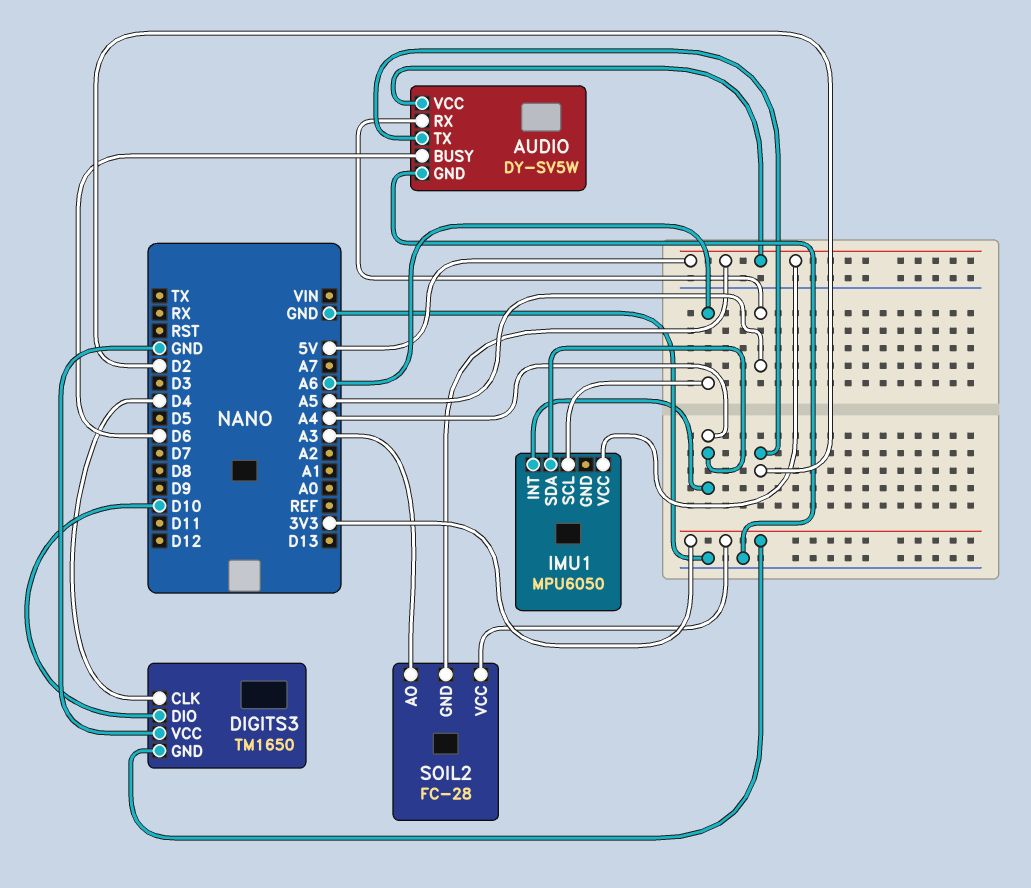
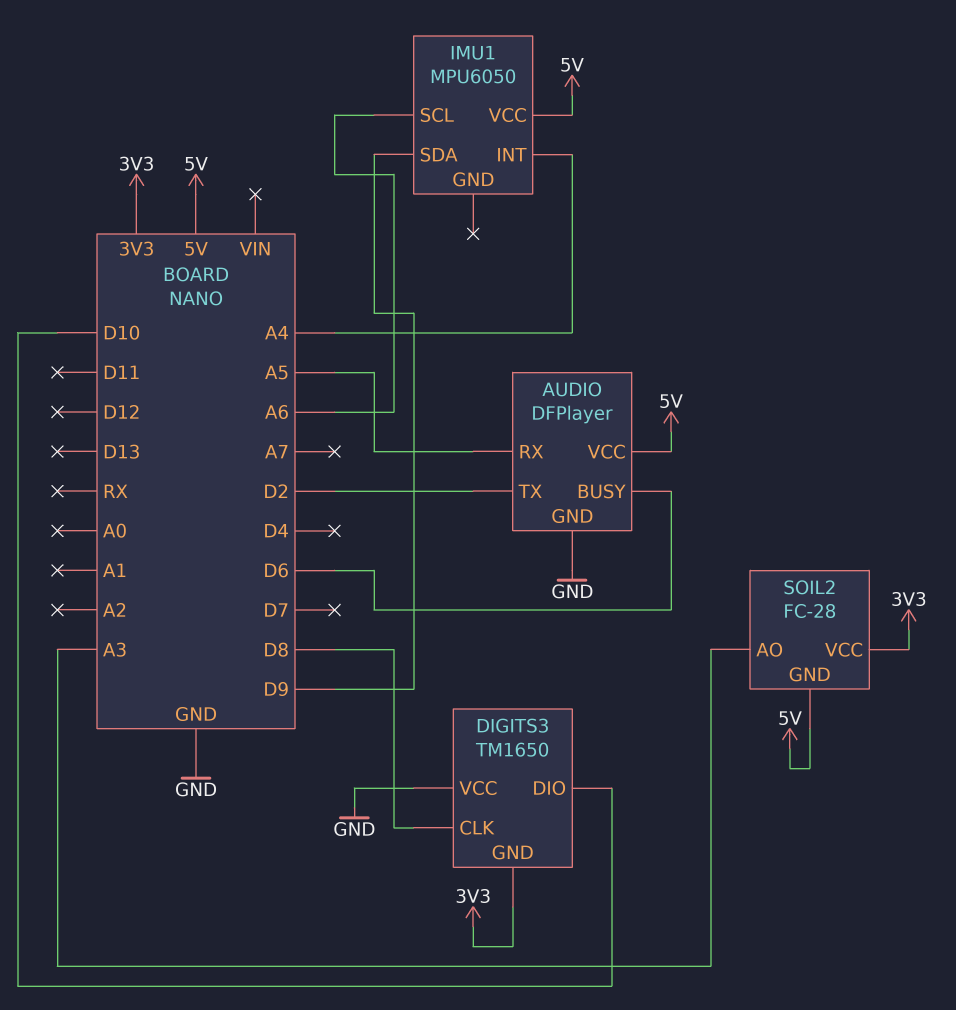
AUDIO: DY-SV5W -> DFPlayer
DIGITS3 pin CLK: D4 -> D8
IMU1 pin SDA: A4 -> D9

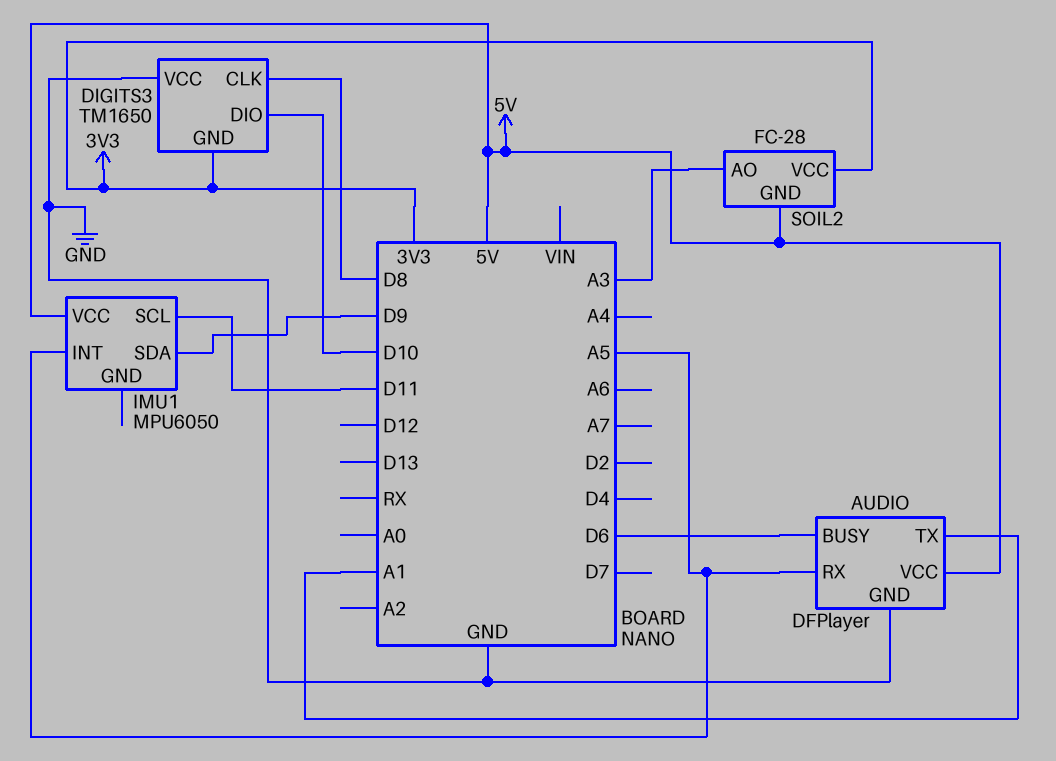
AUDIO pin TX: D2 -> A1
IMU1 pin INT: A4 -> A5
IMU1 pin SCL: A6 -> D11

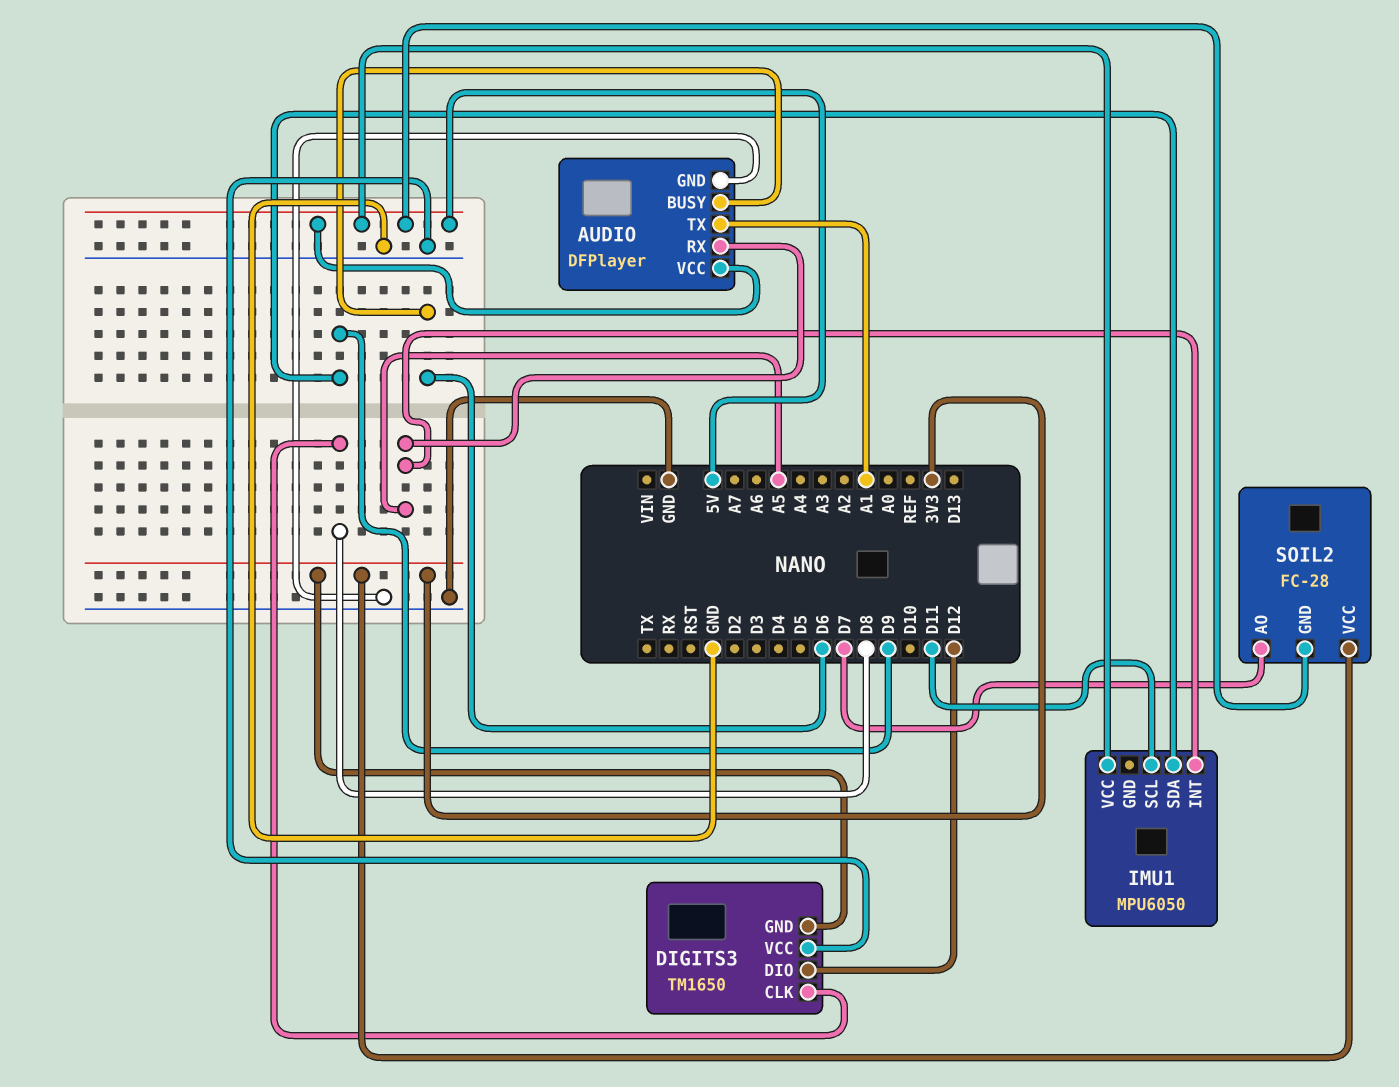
DIGITS3 pin DIO: D10 -> D12
SOIL2 pin AO: A3 -> D7

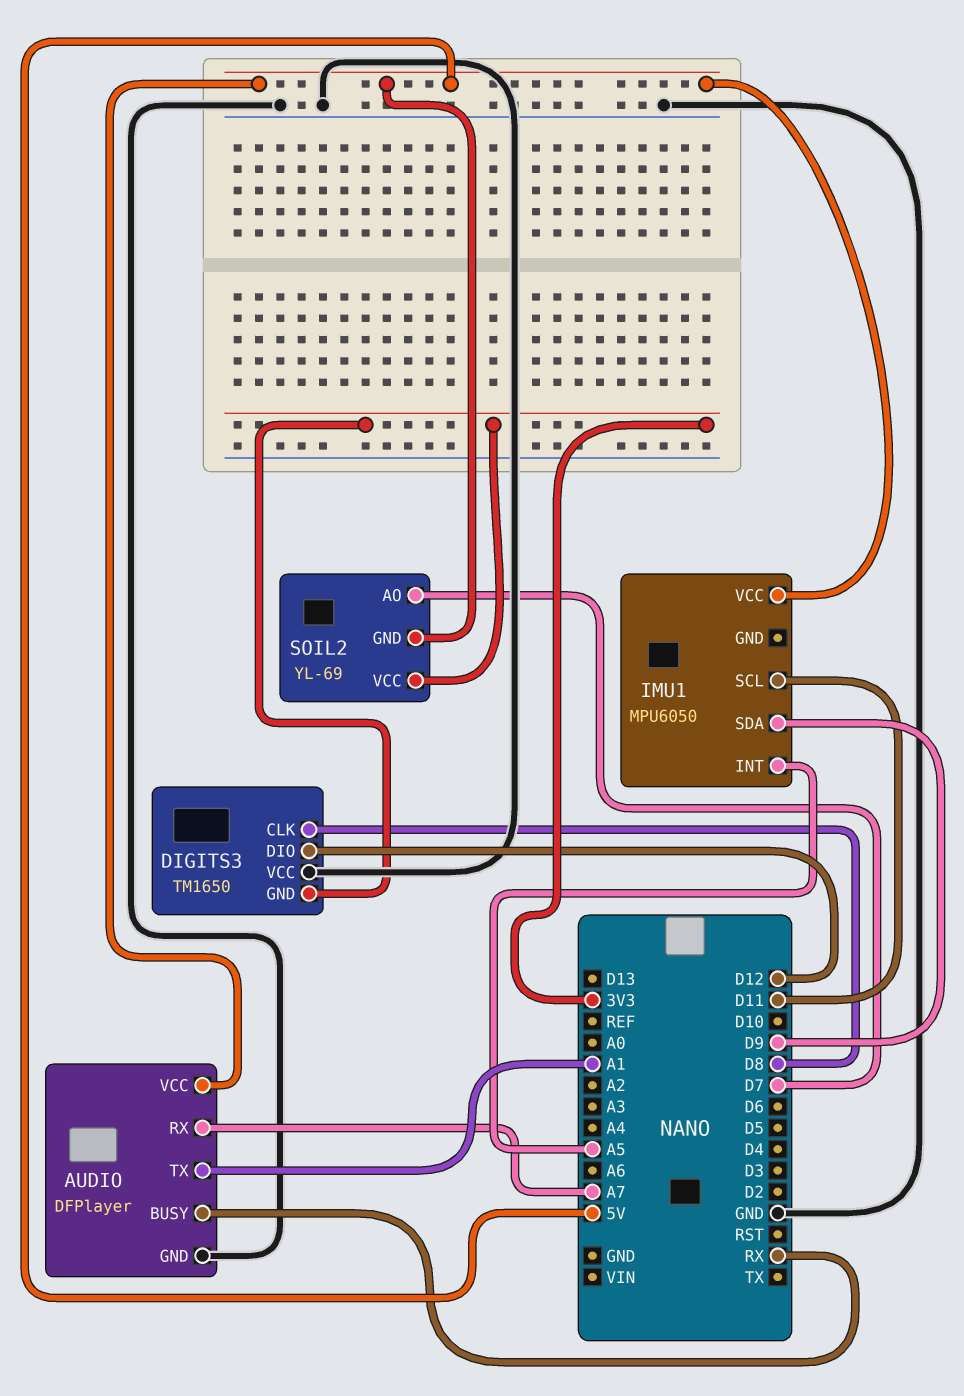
AUDIO pin BUSY: D6 -> RX
AUDIO pin RX: A5 -> A7
SOIL2: FC-28 -> YL-69

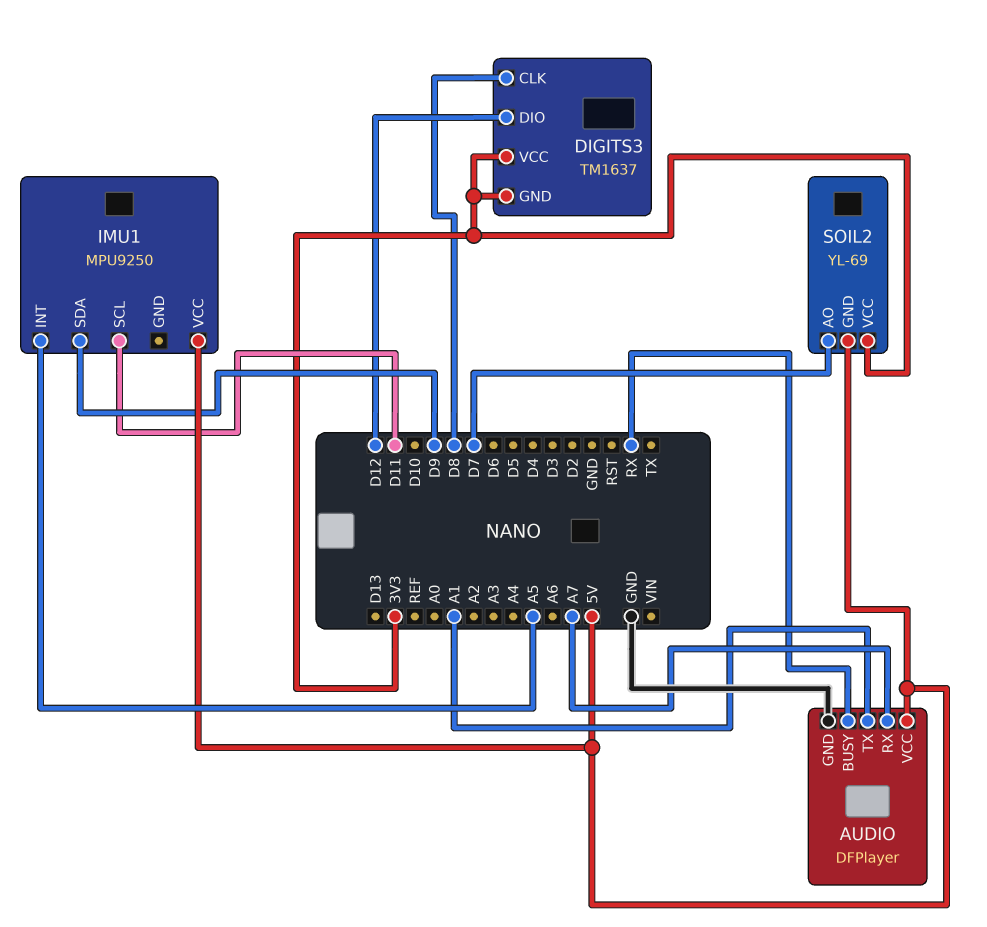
DIGITS3: TM1650 -> TM1637
DIGITS3 pin VCC: GND -> 3V3
IMU1: MPU6050 -> MPU9250

